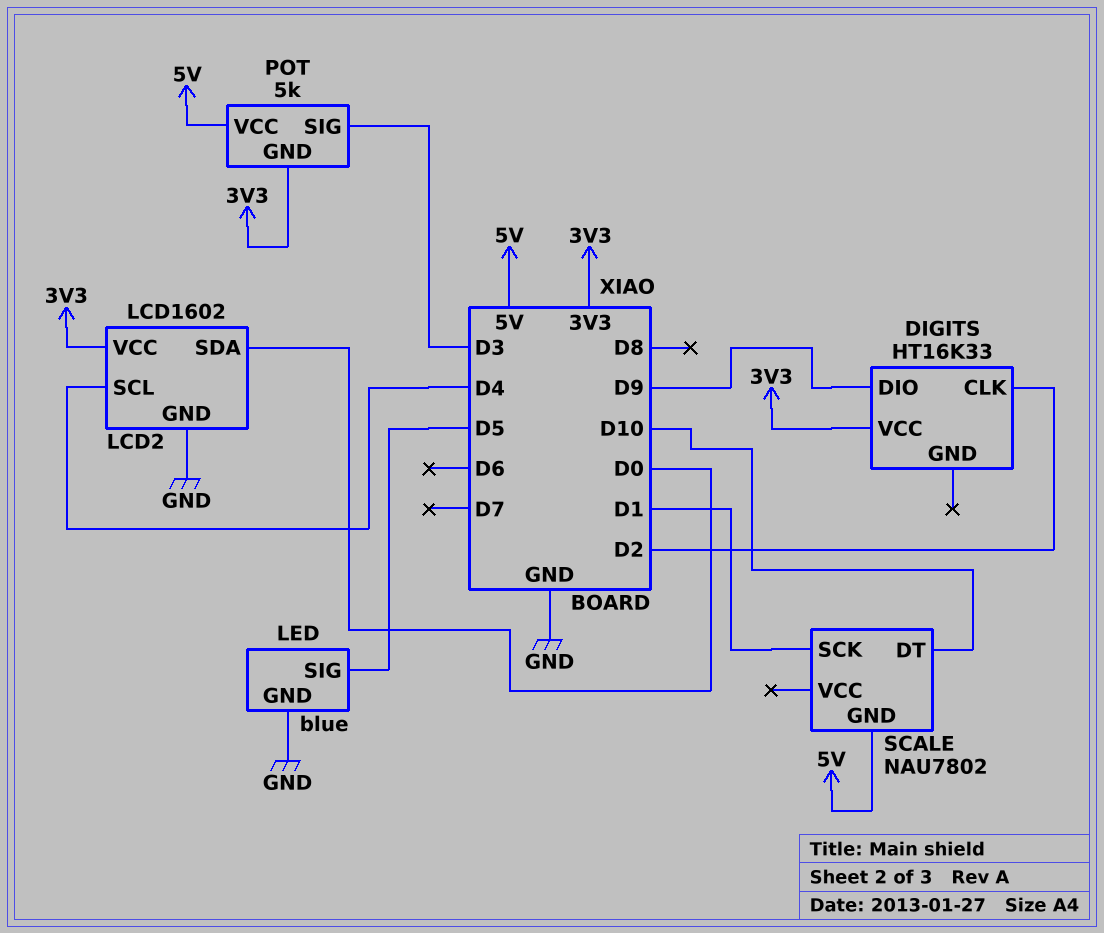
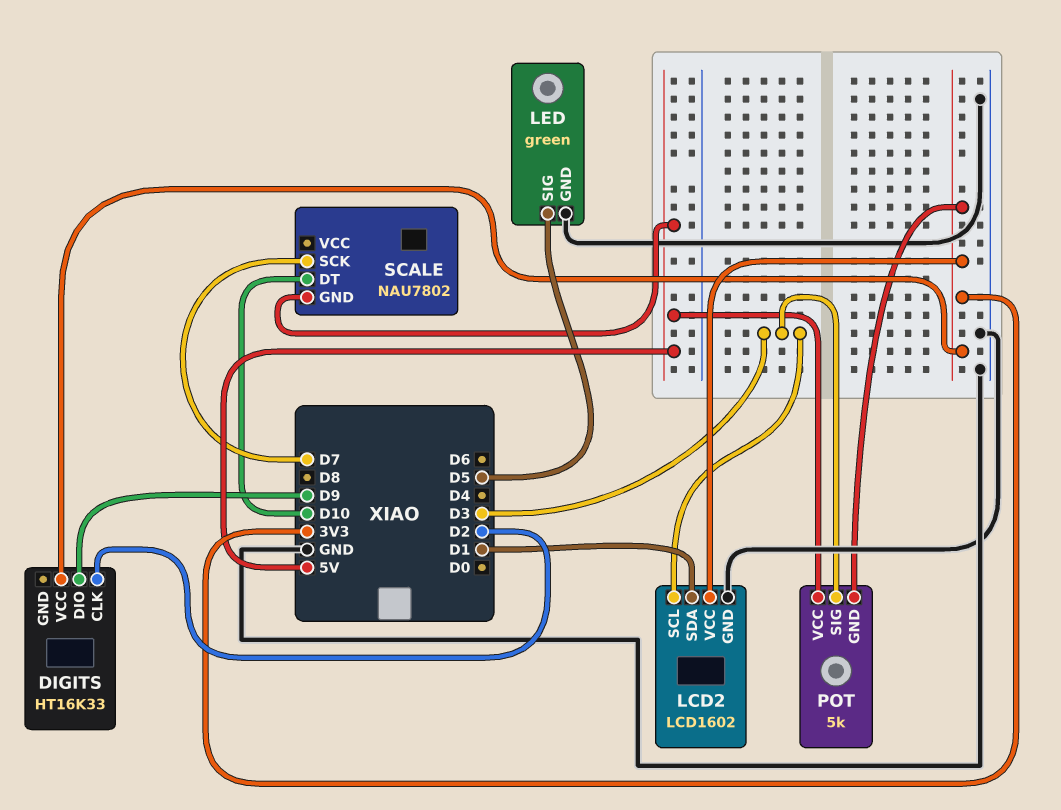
LCD2 pin SCL: D4 -> D3
LCD2 pin SDA: D0 -> D1
LED: blue -> green
SCALE pin SCK: D1 -> D7

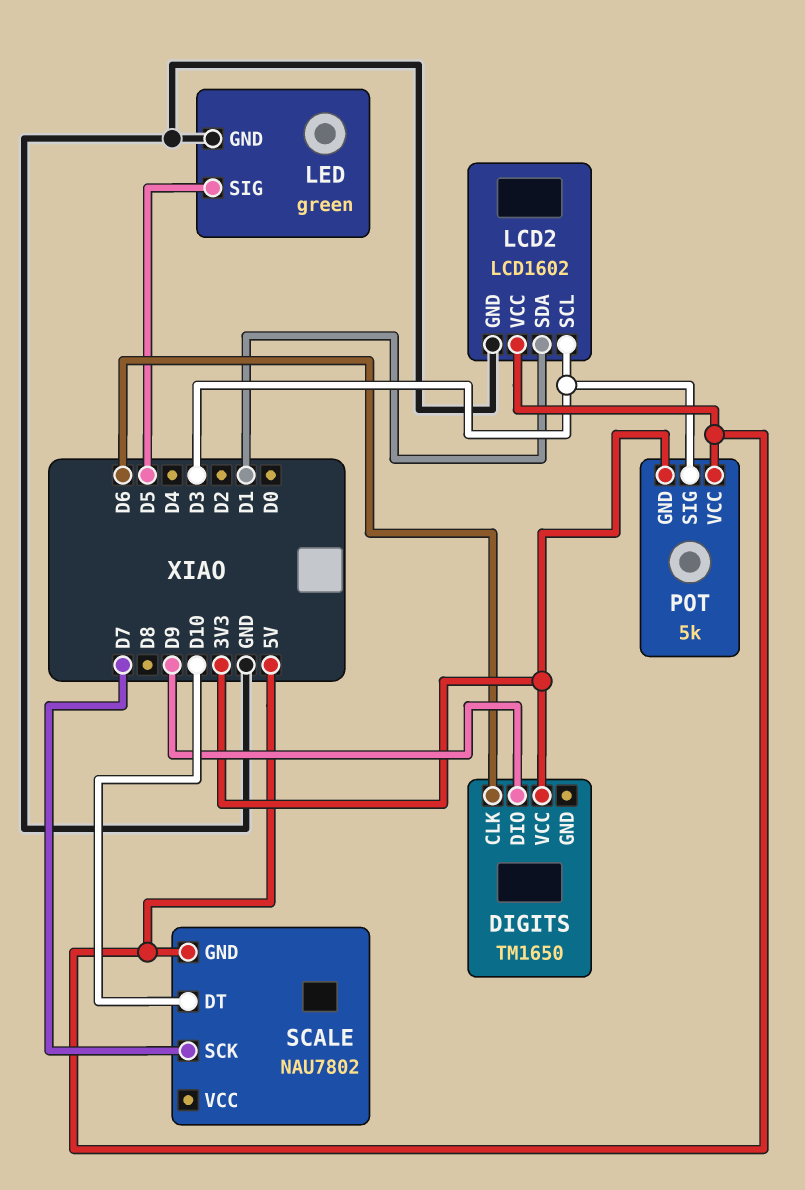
DIGITS: HT16K33 -> TM1650
DIGITS pin CLK: D2 -> D6
LCD2 pin VCC: 3V3 -> 5V

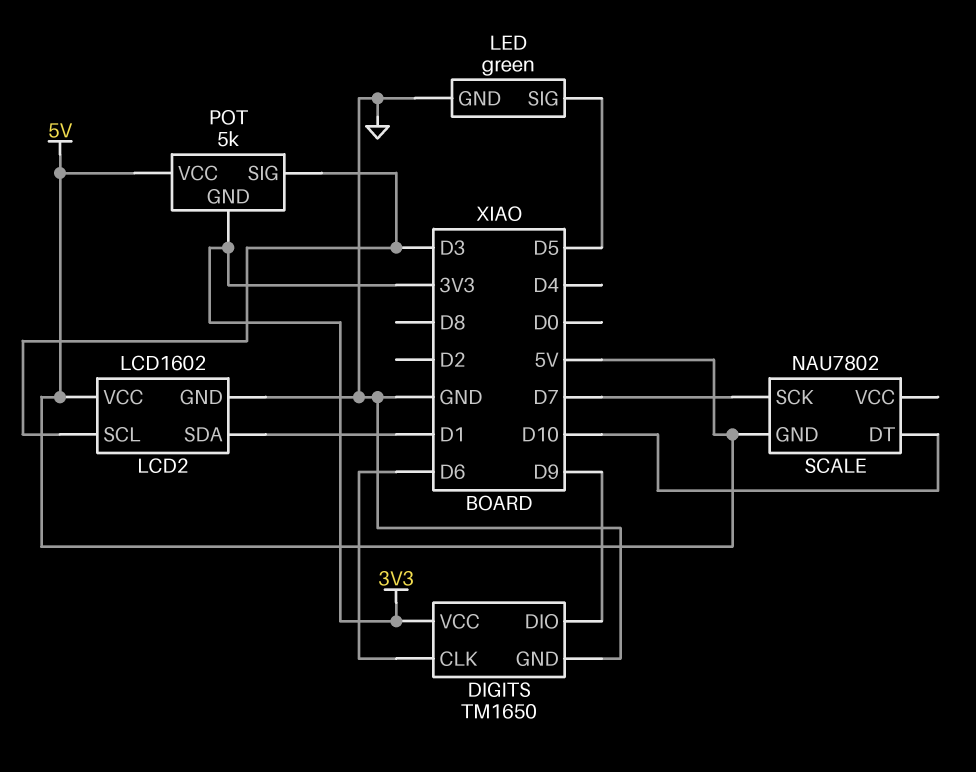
DIGITS pin GND: none -> GND

